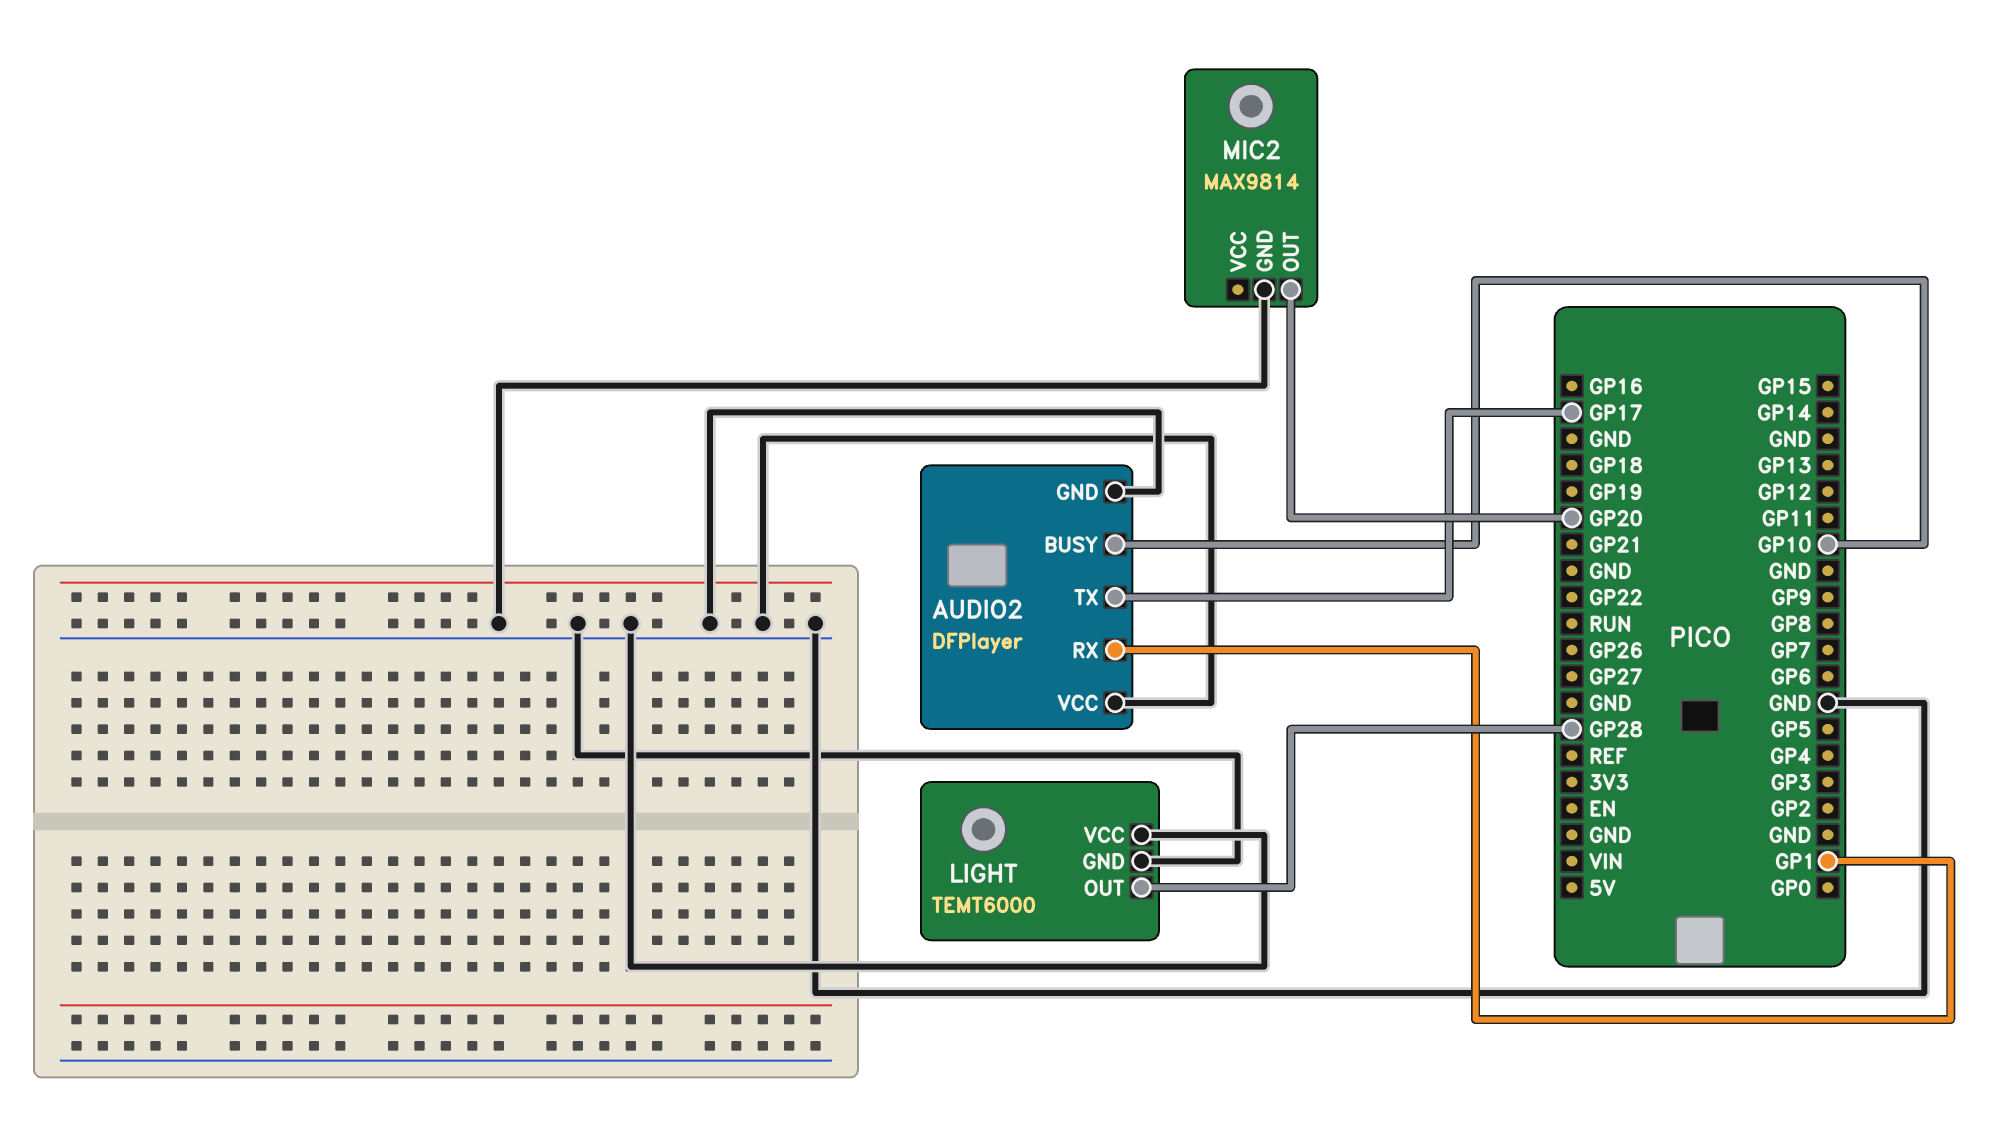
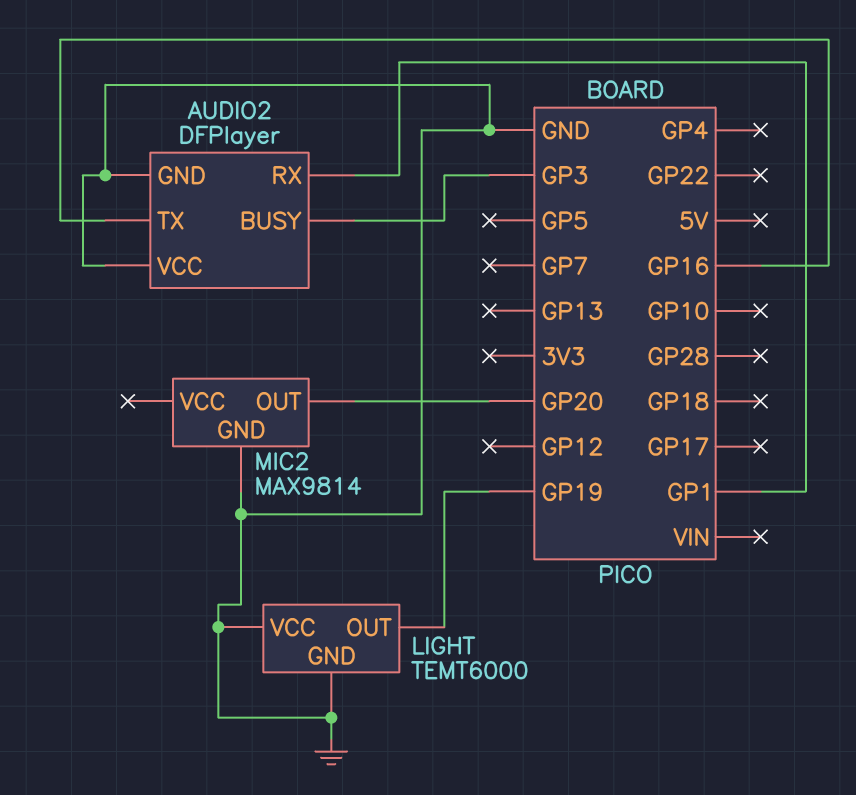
AUDIO2 pin BUSY: GP10 -> GP3
AUDIO2 pin TX: GP17 -> GP16
LIGHT pin OUT: GP28 -> GP19

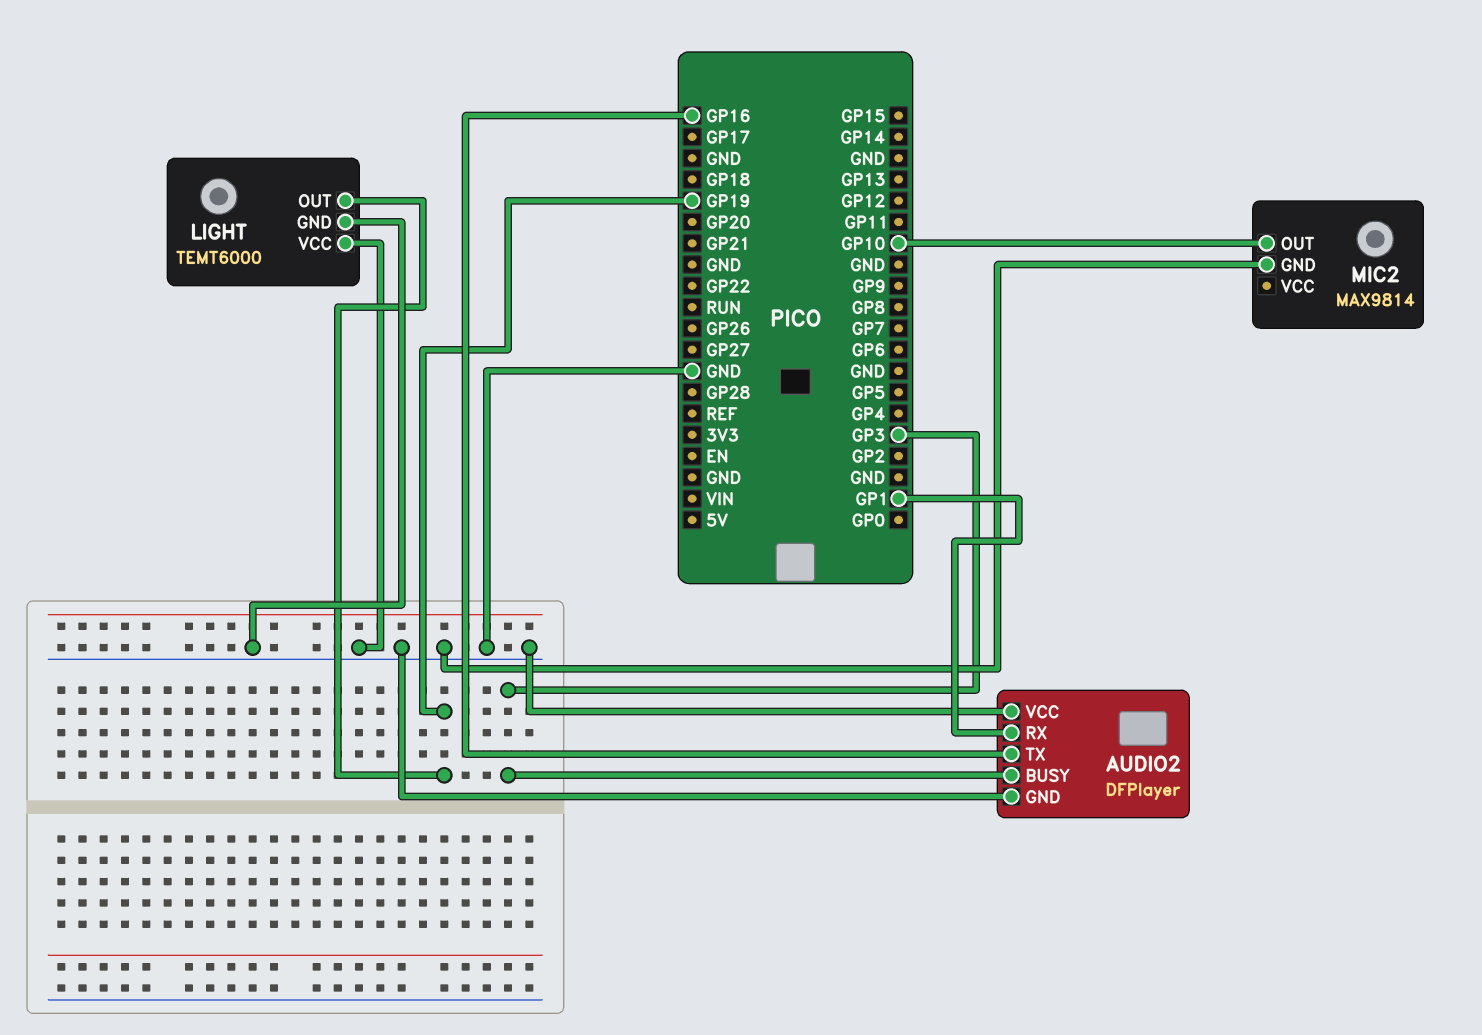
MIC2 pin OUT: GP20 -> GP10

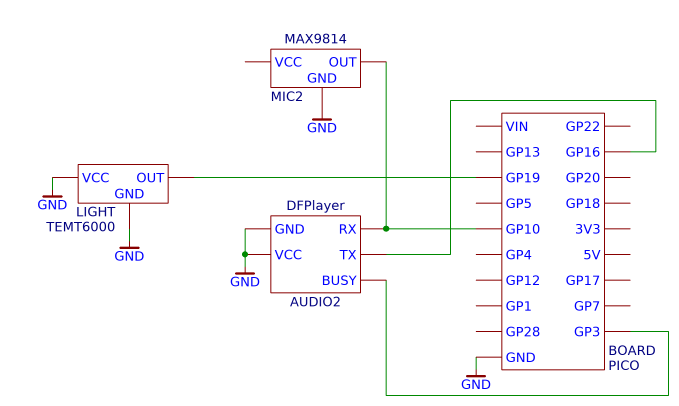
AUDIO2 pin RX: GP1 -> GP10

